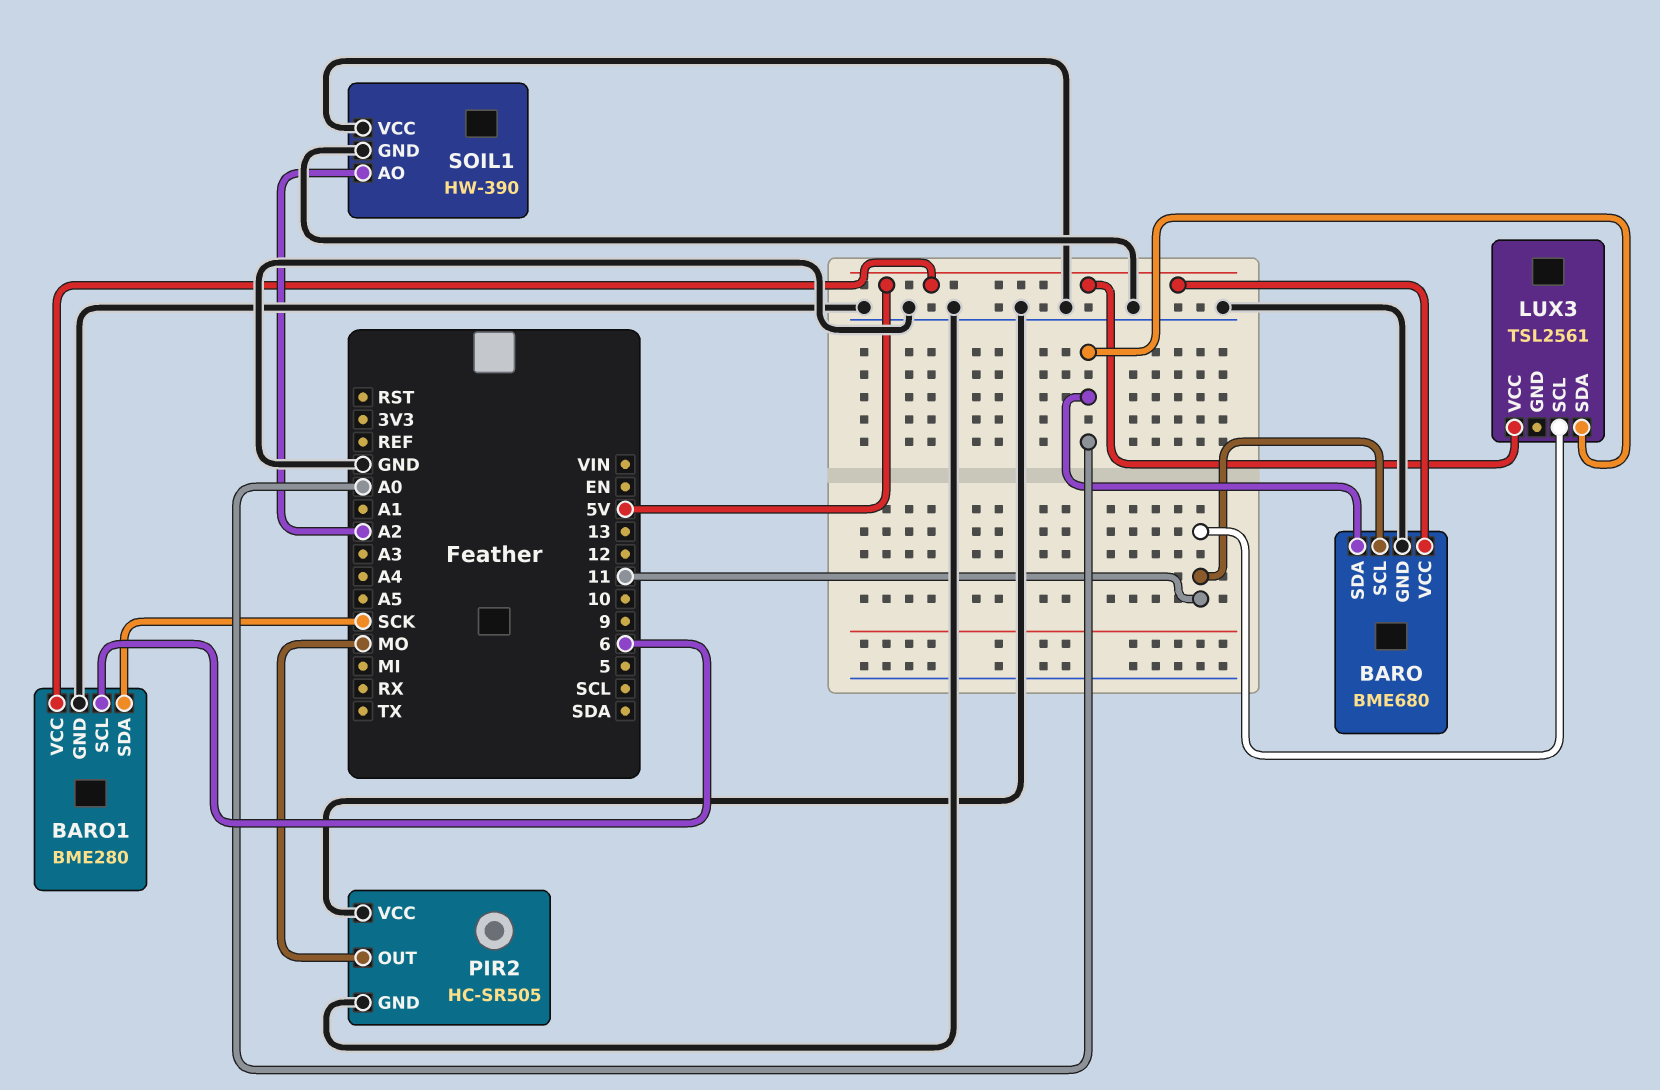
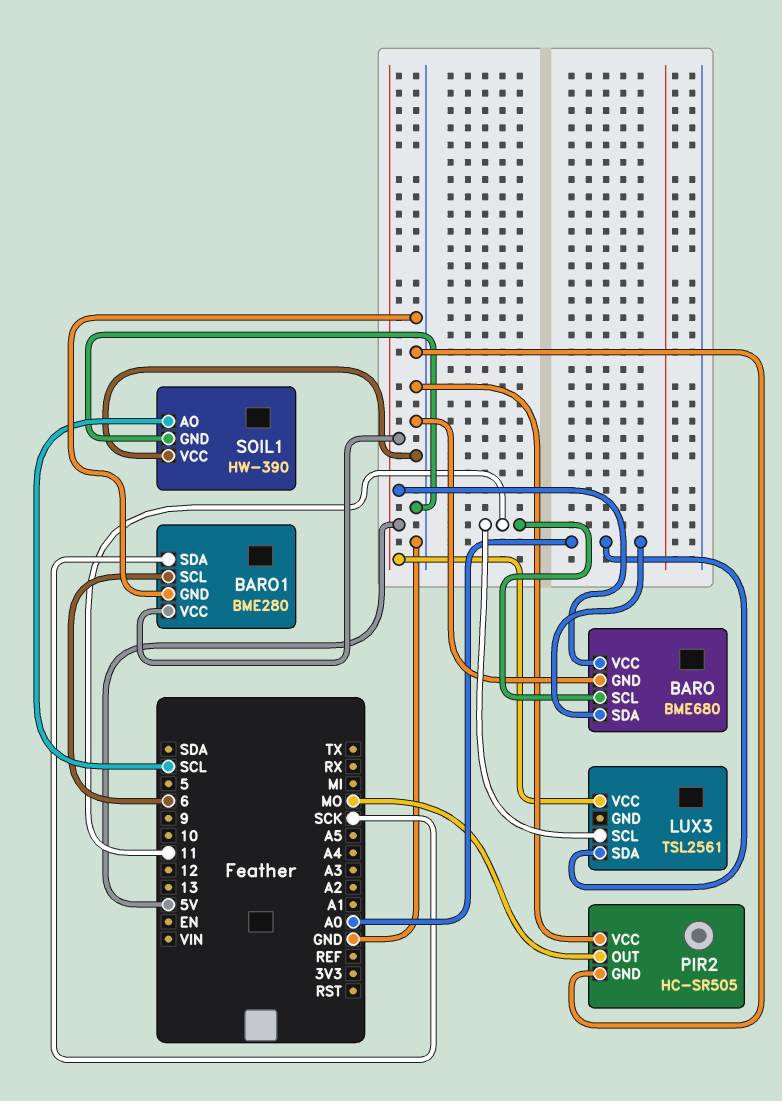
SOIL1 pin AO: A2 -> SCL

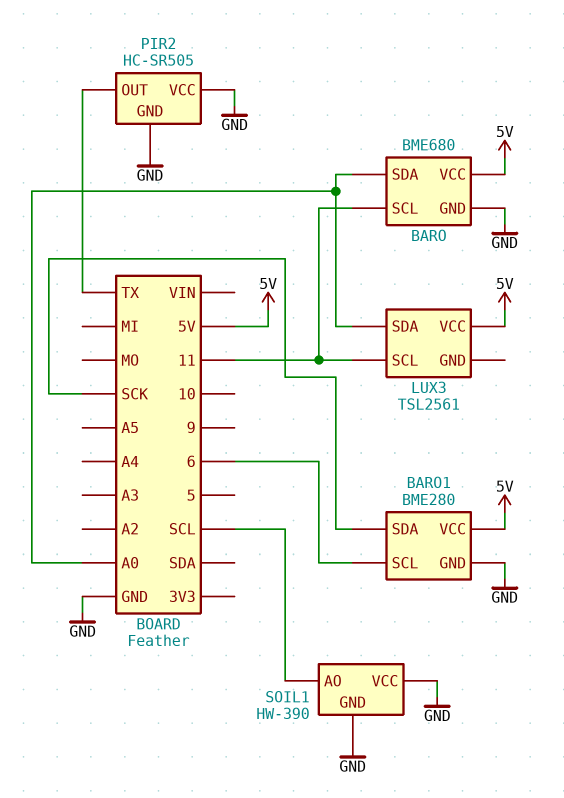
PIR2 pin OUT: MO -> TX

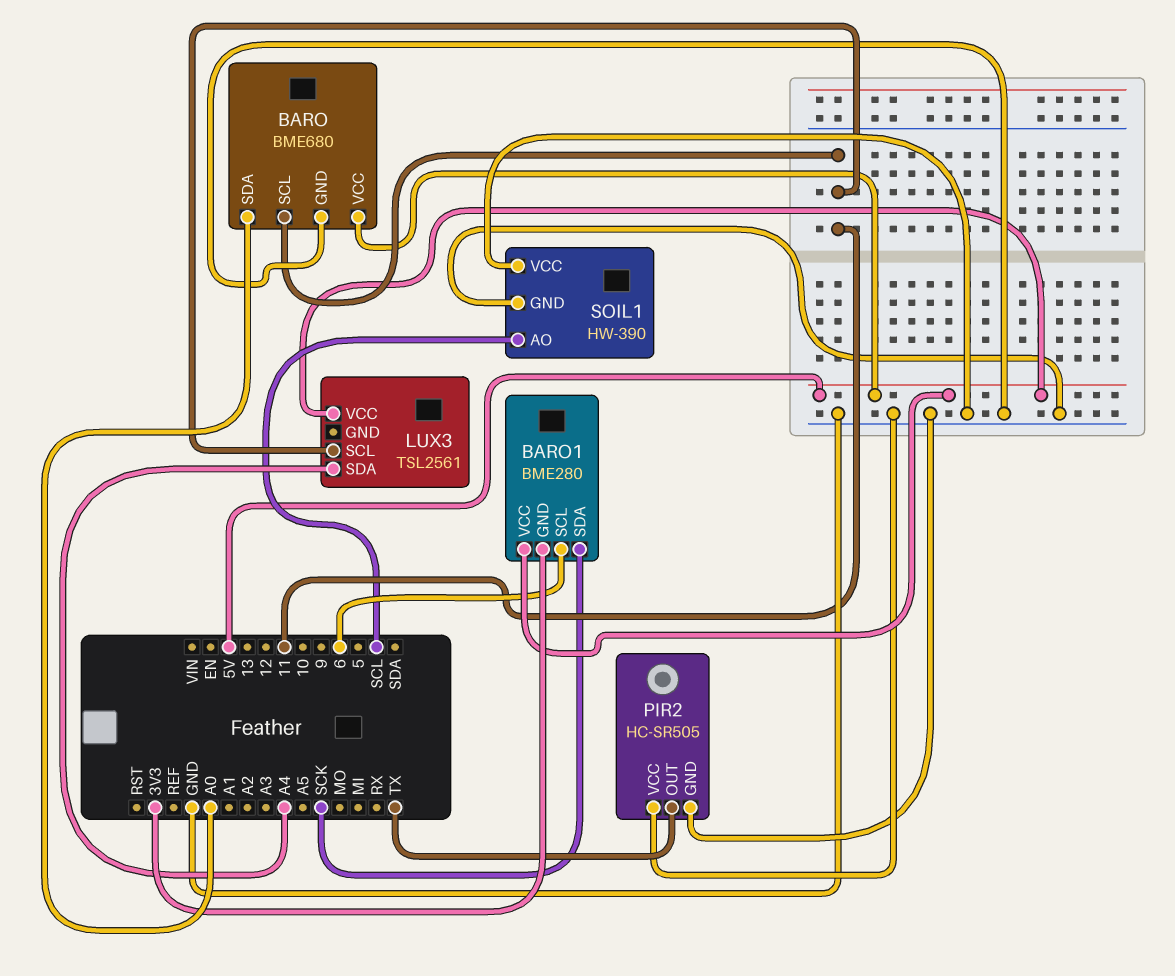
BARO1 pin GND: GND -> 3V3
LUX3 pin SDA: A0 -> A4

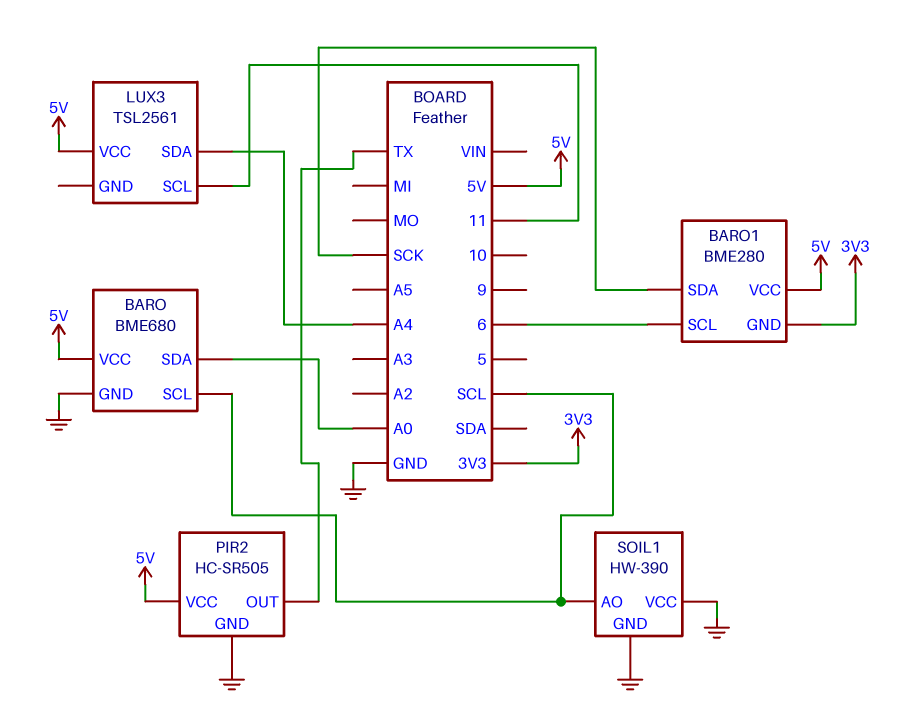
BARO pin SCL: 11 -> SCL
PIR2 pin VCC: GND -> 5V

